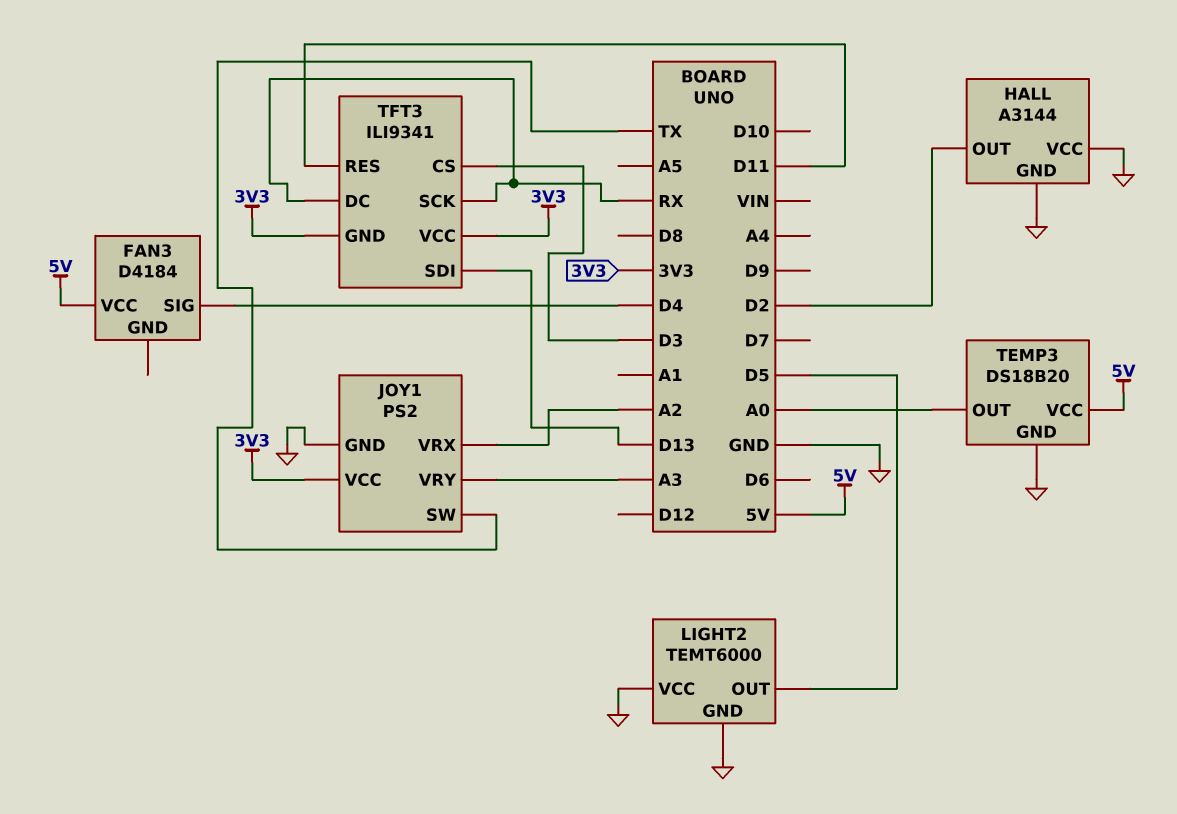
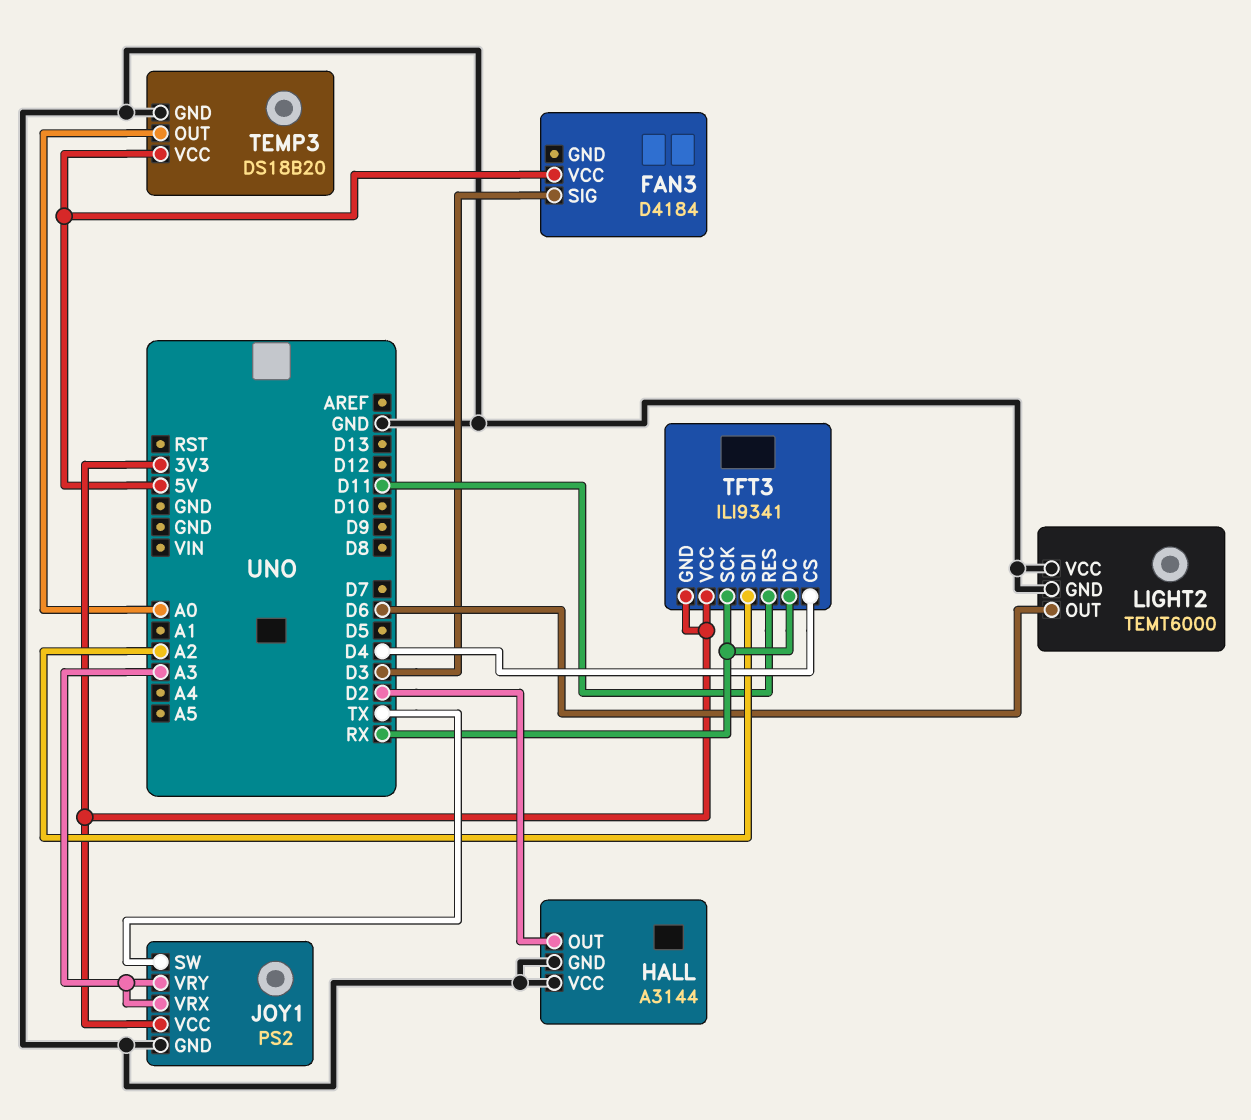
FAN3 pin SIG: D4 -> D3
JOY1 pin VRX: A2 -> A3
LIGHT2 pin OUT: D5 -> D6
TFT3 pin CS: D3 -> D4
TFT3 pin SDI: D13 -> A2

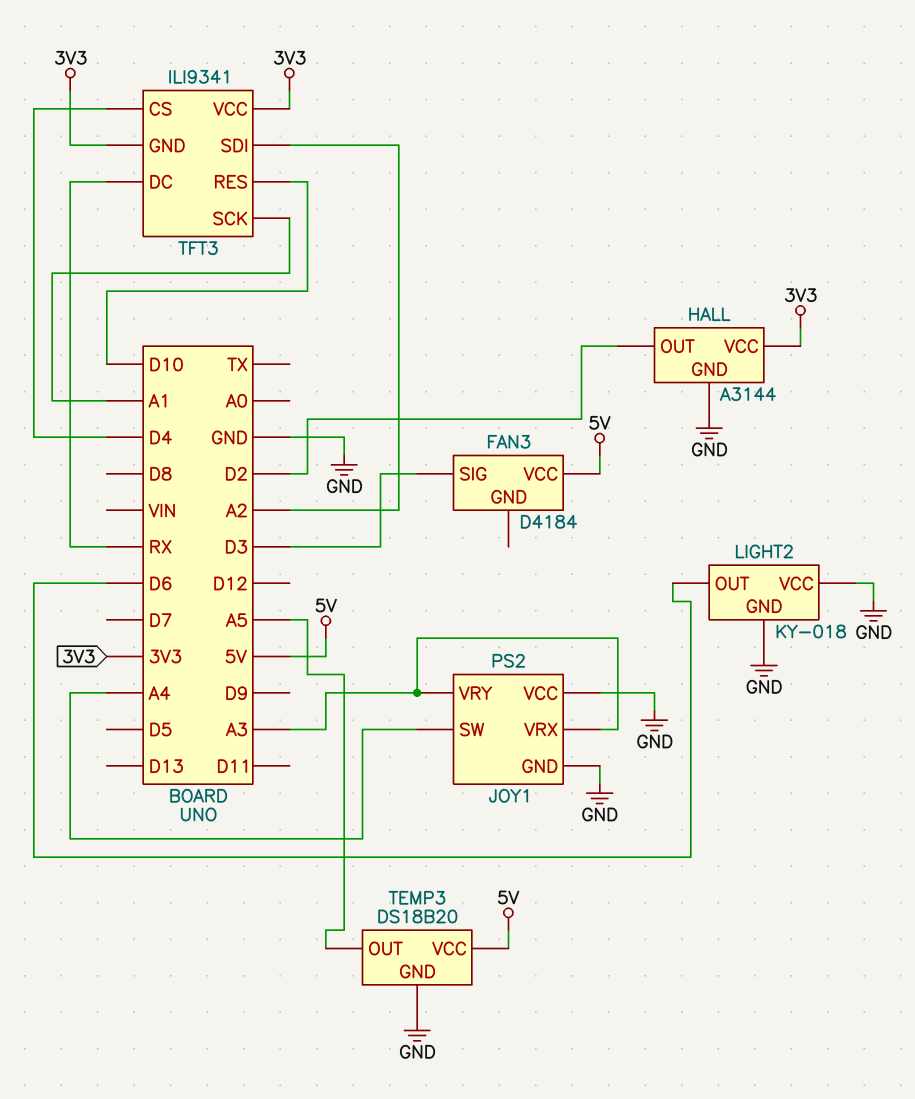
HALL pin VCC: GND -> 3V3
JOY1 pin SW: TX -> A4
JOY1 pin VCC: 3V3 -> GND
LIGHT2: TEMT6000 -> KY-018
TEMP3 pin OUT: A0 -> A5
TFT3 pin RES: D11 -> D10
TFT3 pin SCK: RX -> A1

